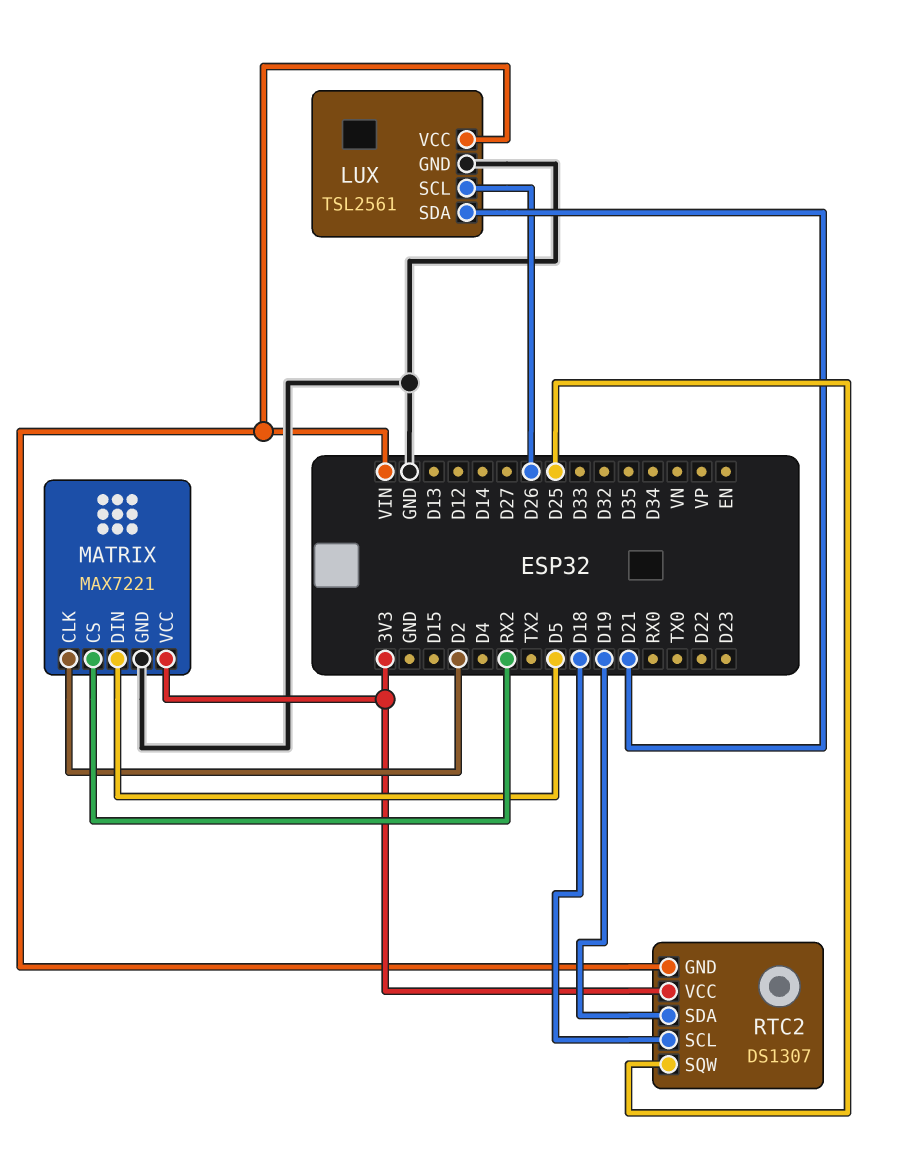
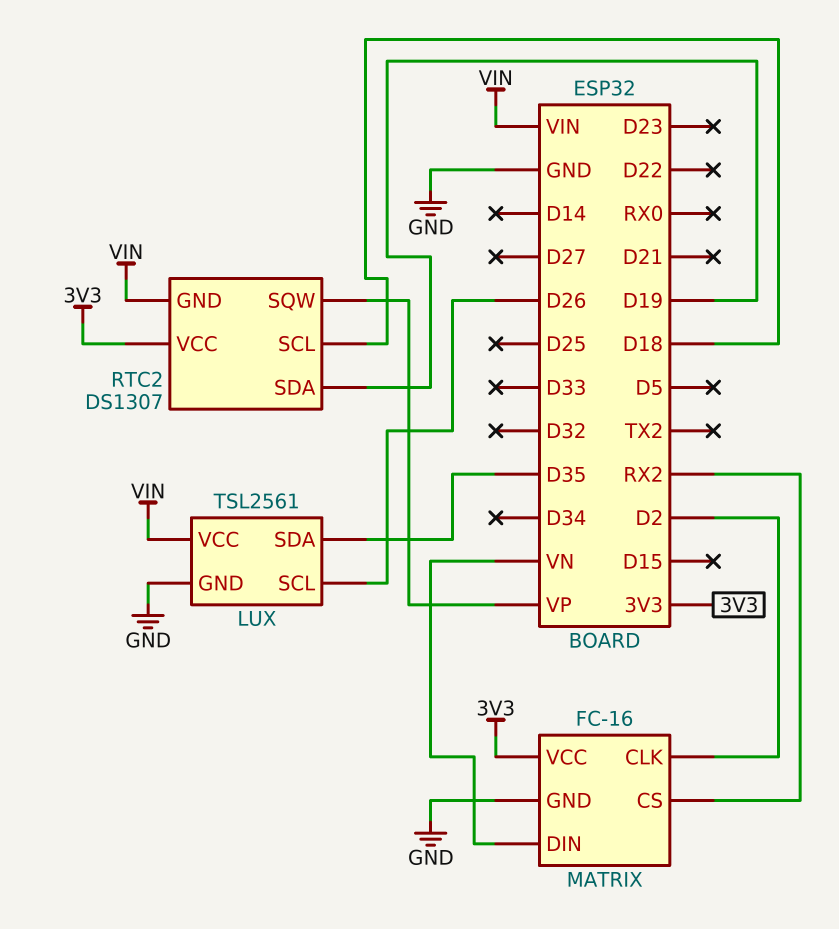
LUX pin SDA: D21 -> D35
MATRIX: MAX7221 -> FC-16
MATRIX pin DIN: D5 -> VN
RTC2 pin SQW: D25 -> VP

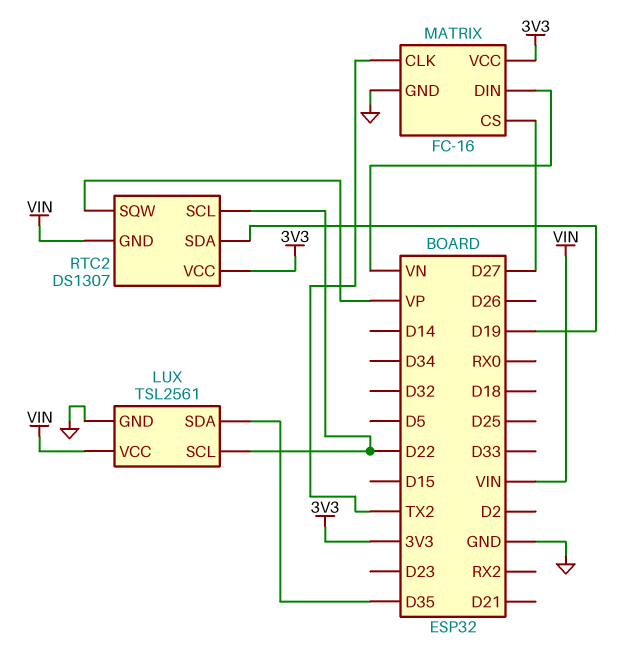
LUX pin SCL: D26 -> D22
MATRIX pin CLK: D2 -> TX2
MATRIX pin CS: RX2 -> D27
RTC2 pin SCL: D18 -> D22

